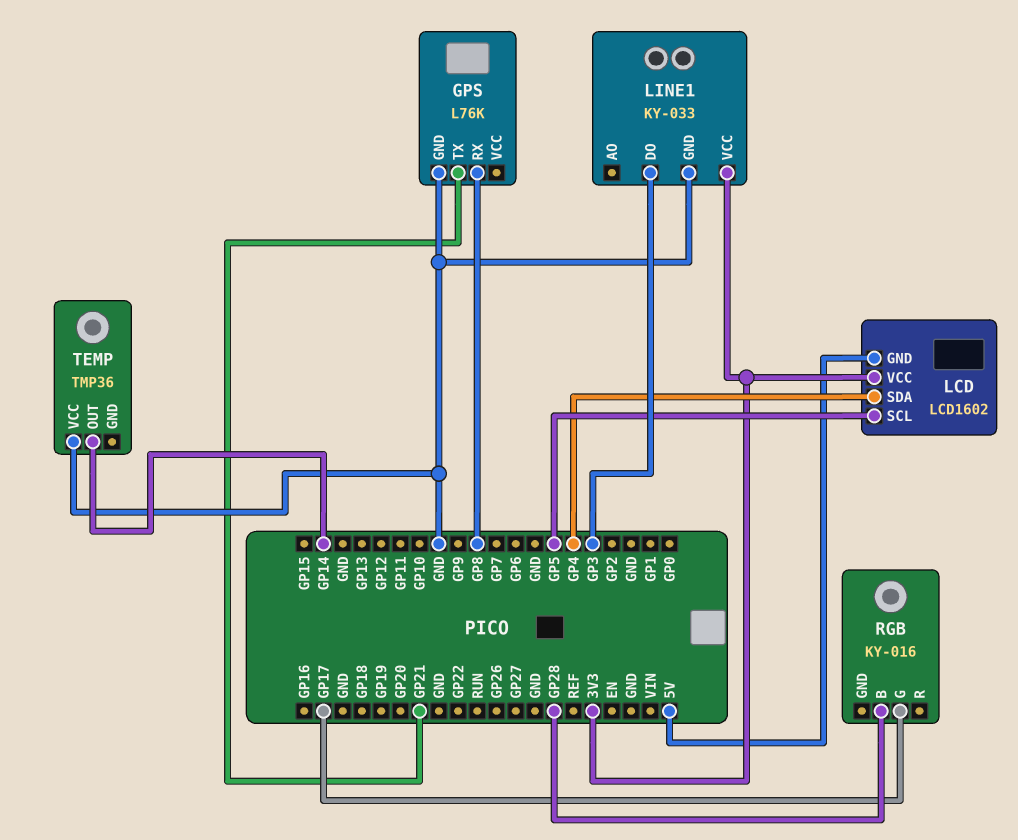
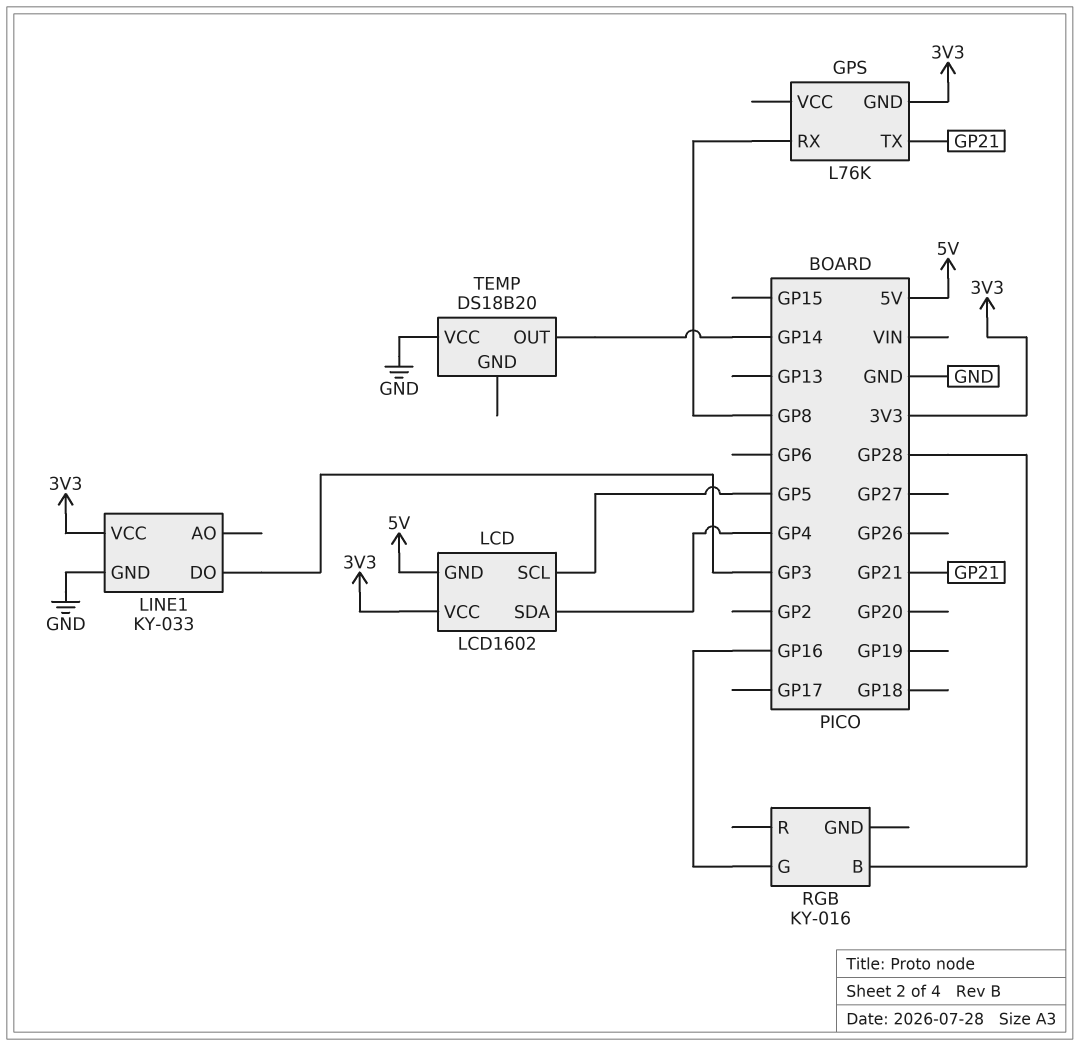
GPS pin GND: GND -> 3V3
RGB pin G: GP17 -> GP16
TEMP: TMP36 -> DS18B20

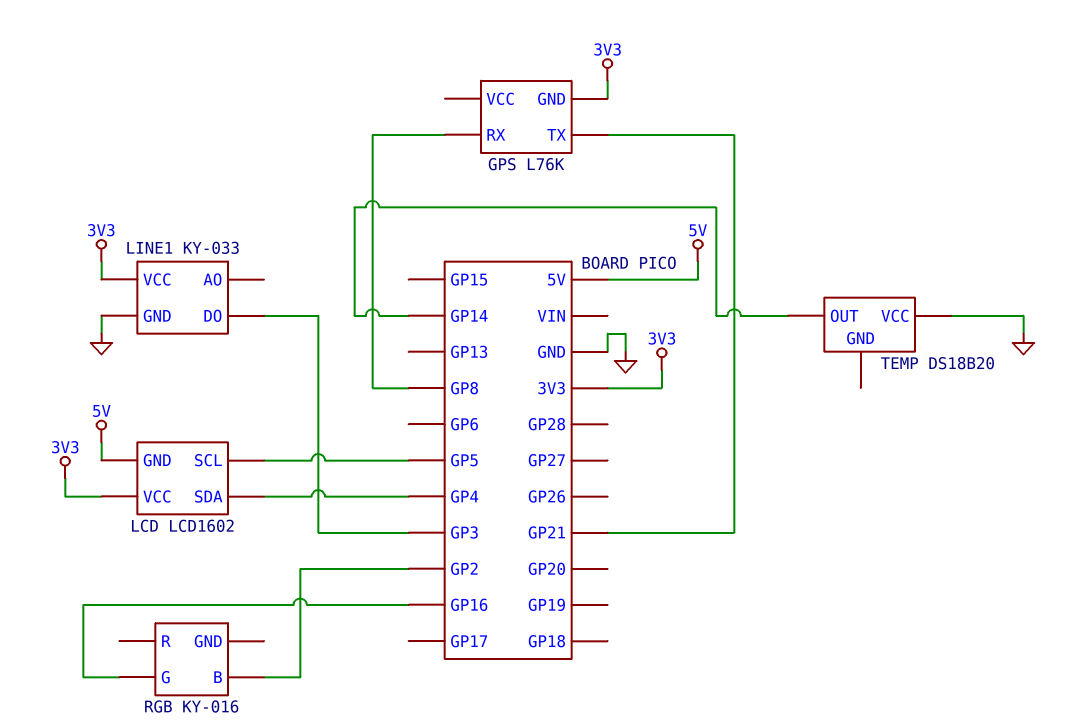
RGB pin B: GP28 -> GP2

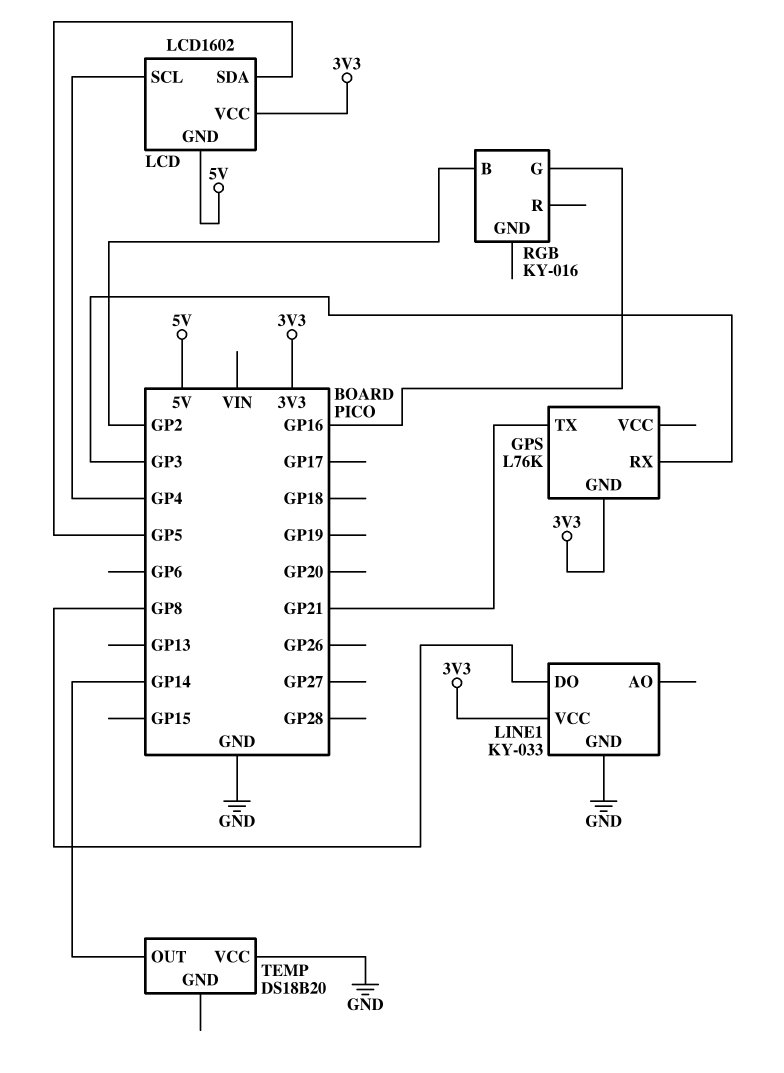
GPS pin RX: GP8 -> GP3
LCD pin SCL: GP5 -> GP4
LCD pin SDA: GP4 -> GP5
LINE1 pin DO: GP3 -> GP8

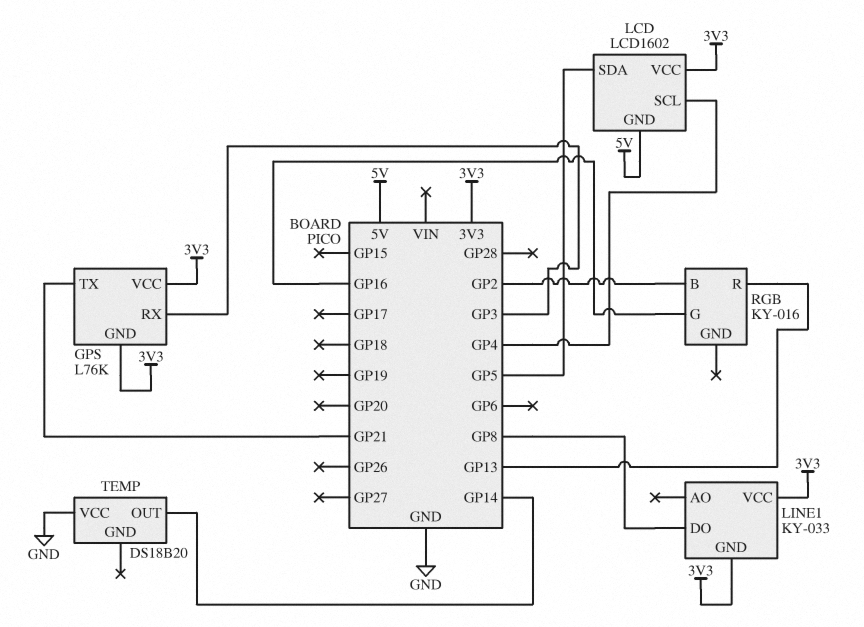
GPS pin VCC: none -> 3V3
LINE1 pin GND: GND -> 3V3
RGB pin R: none -> GP13

